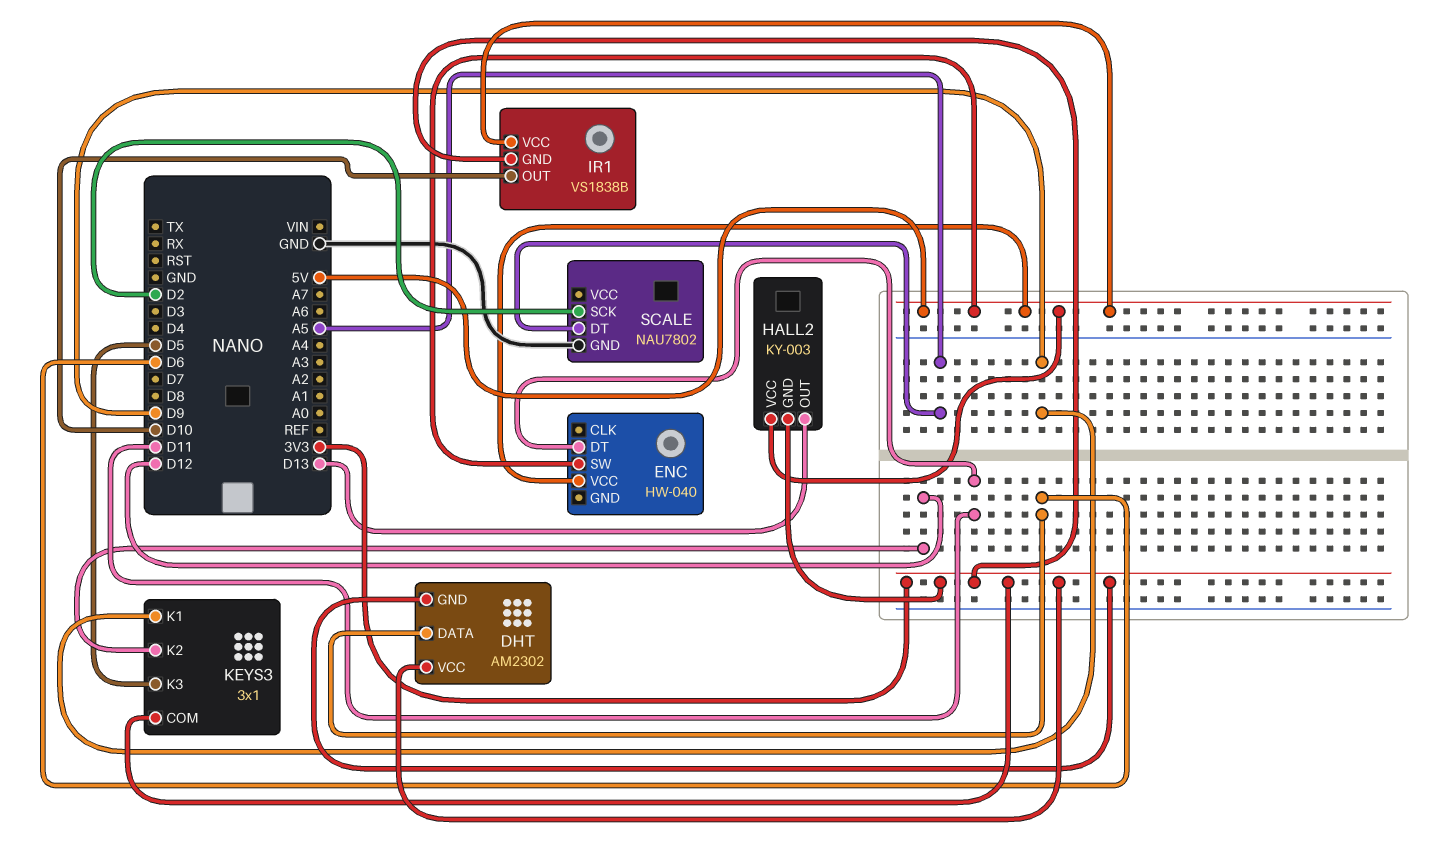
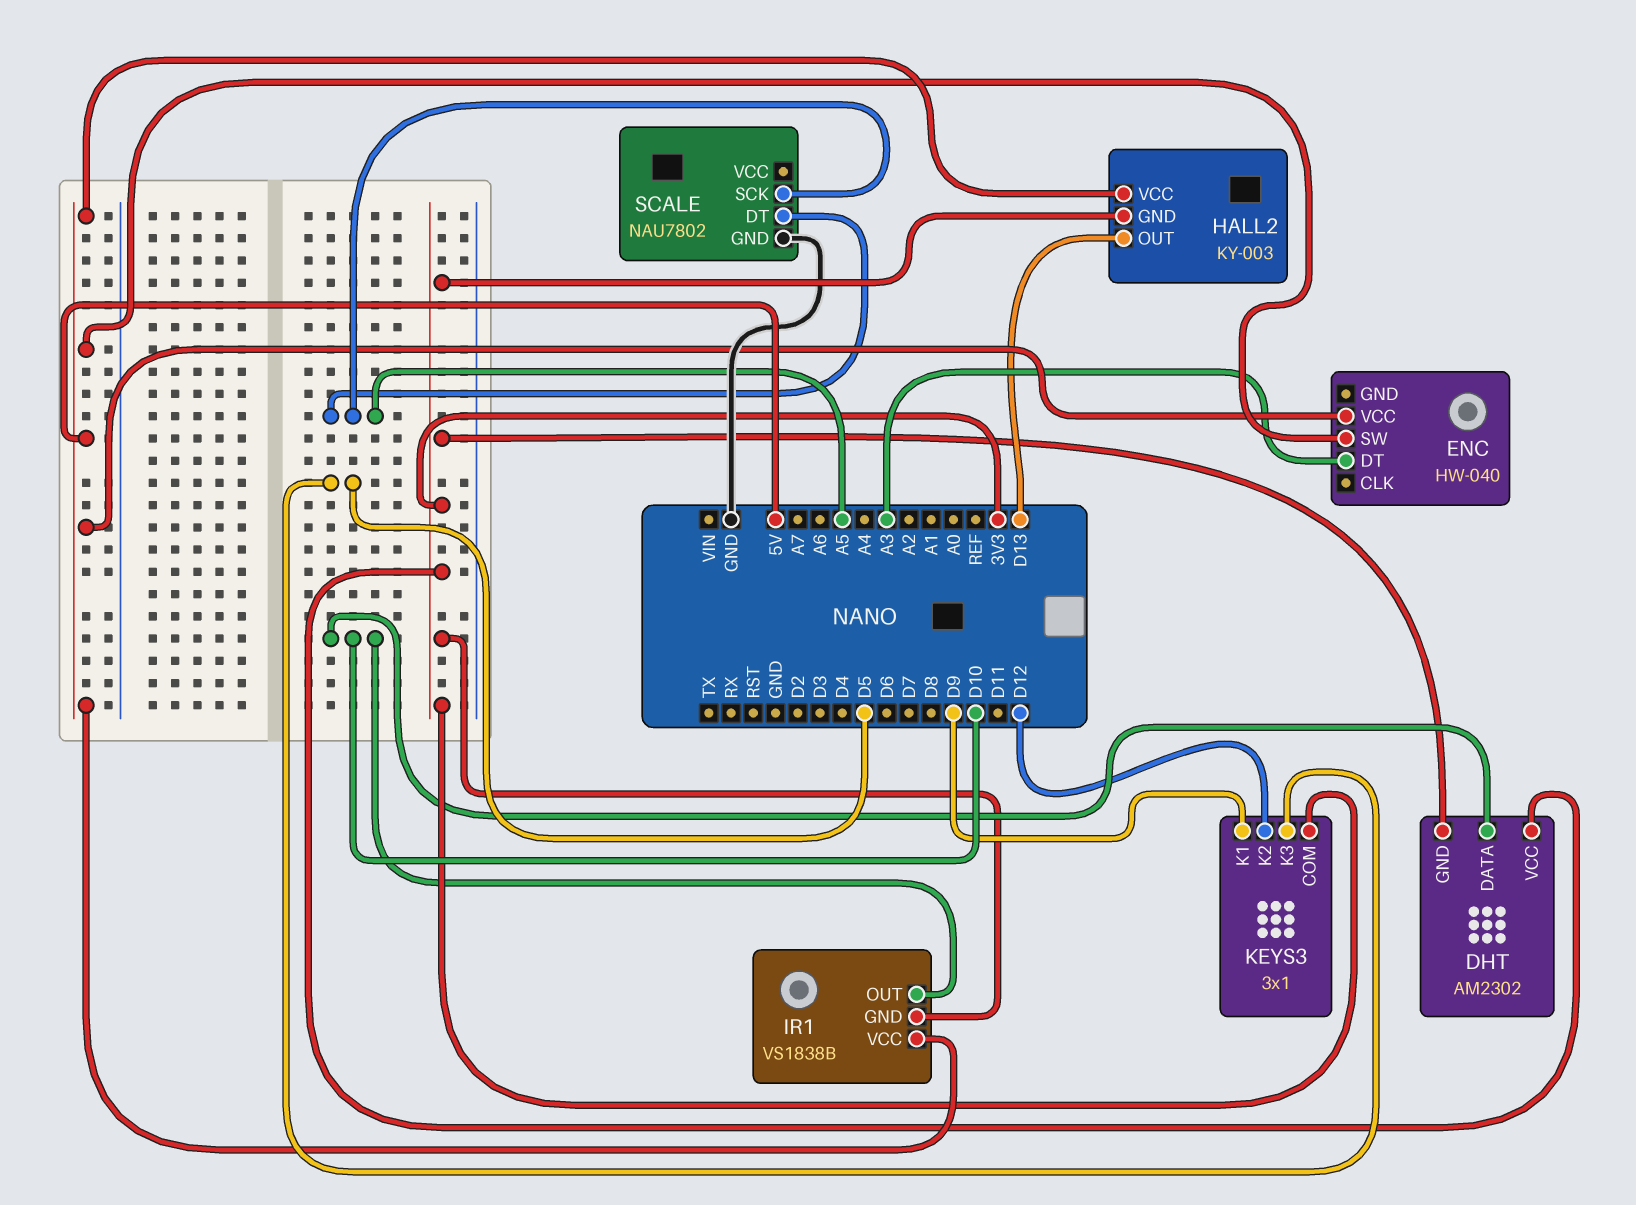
DHT pin DATA: D6 -> D10
ENC pin DT: D11 -> A3
SCALE pin SCK: D2 -> A5

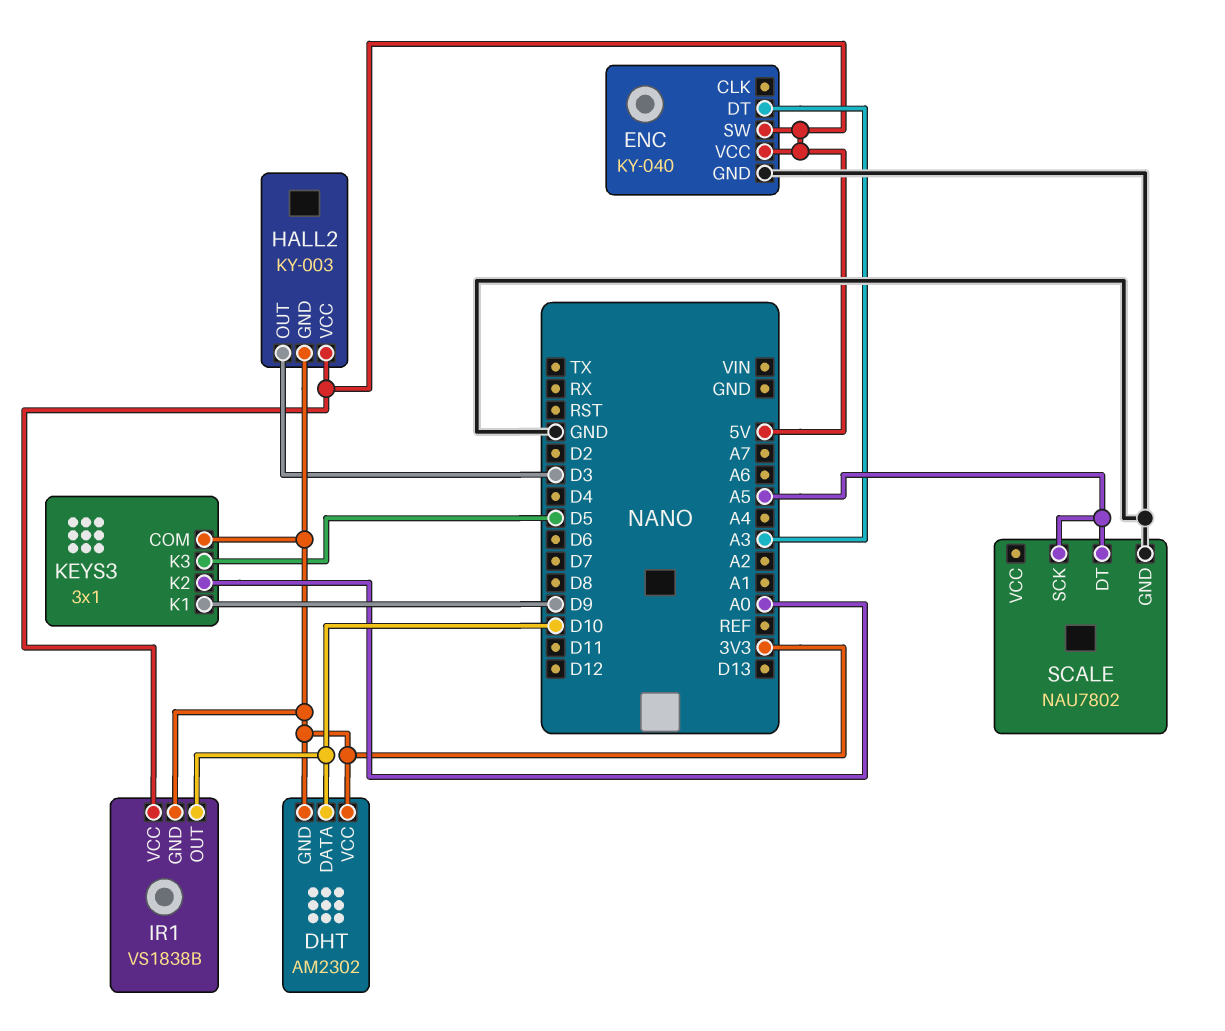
ENC: HW-040 -> KY-040
ENC pin GND: none -> GND
HALL2 pin OUT: D13 -> D3
KEYS3 pin K2: D12 -> A0

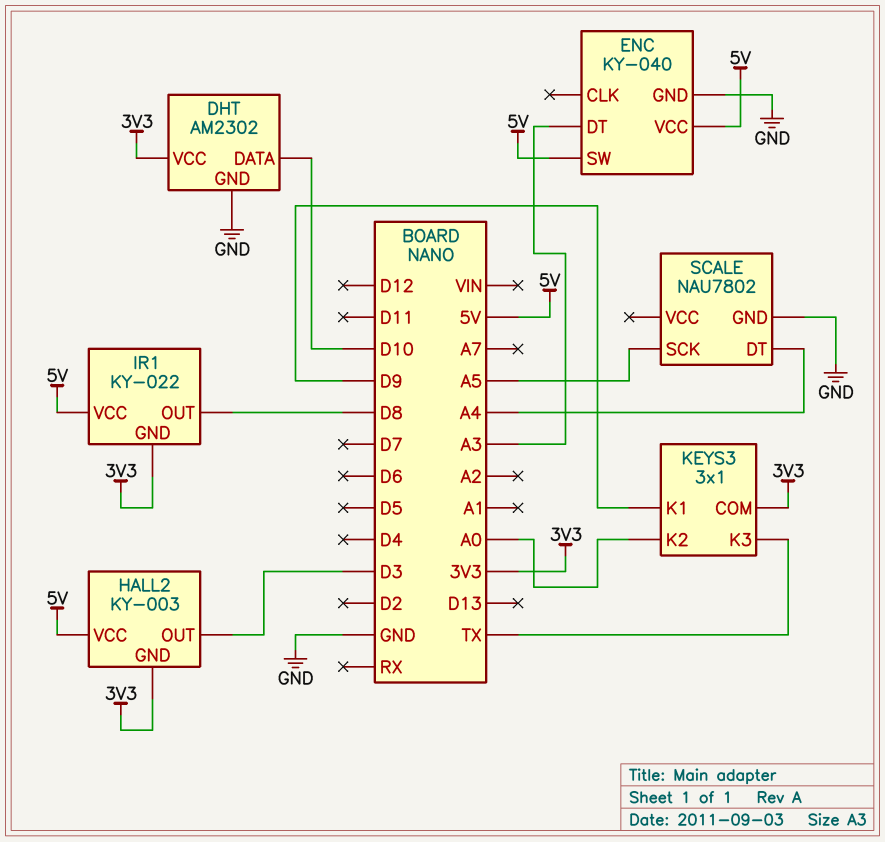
DHT pin GND: 3V3 -> GND
IR1: VS1838B -> KY-022
IR1 pin OUT: D10 -> D8
KEYS3 pin K3: D5 -> TX
SCALE pin DT: A5 -> A4

